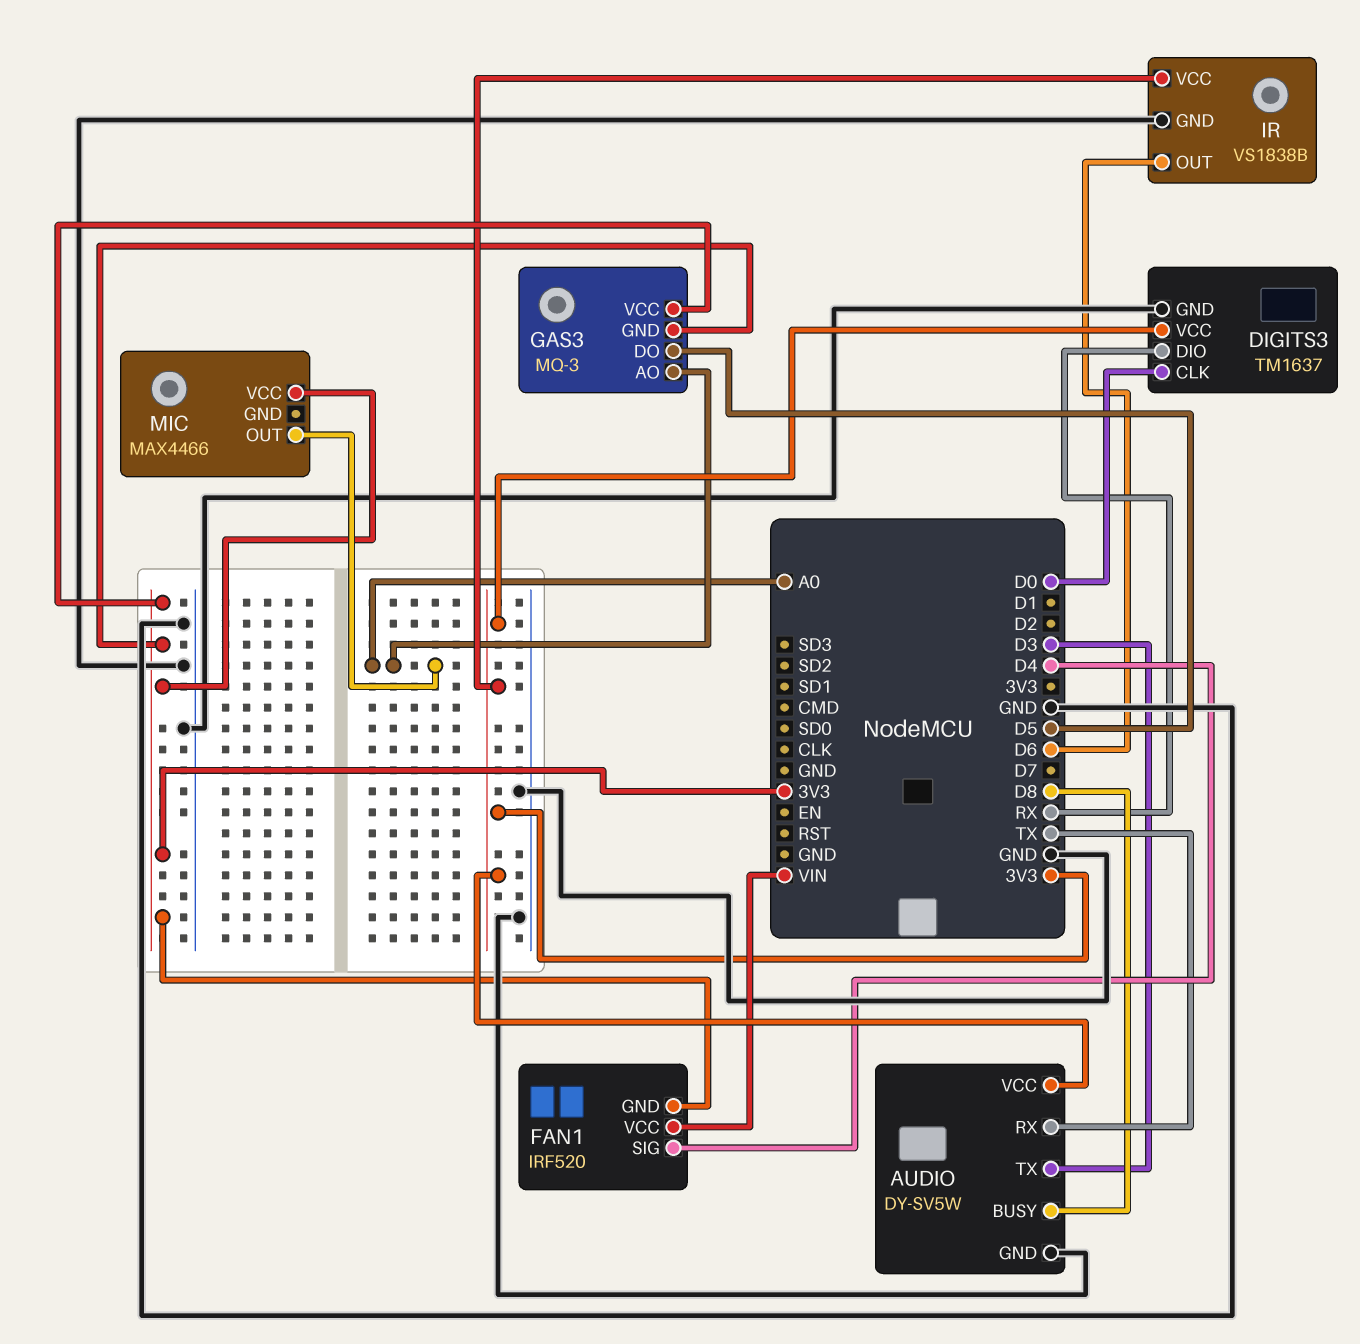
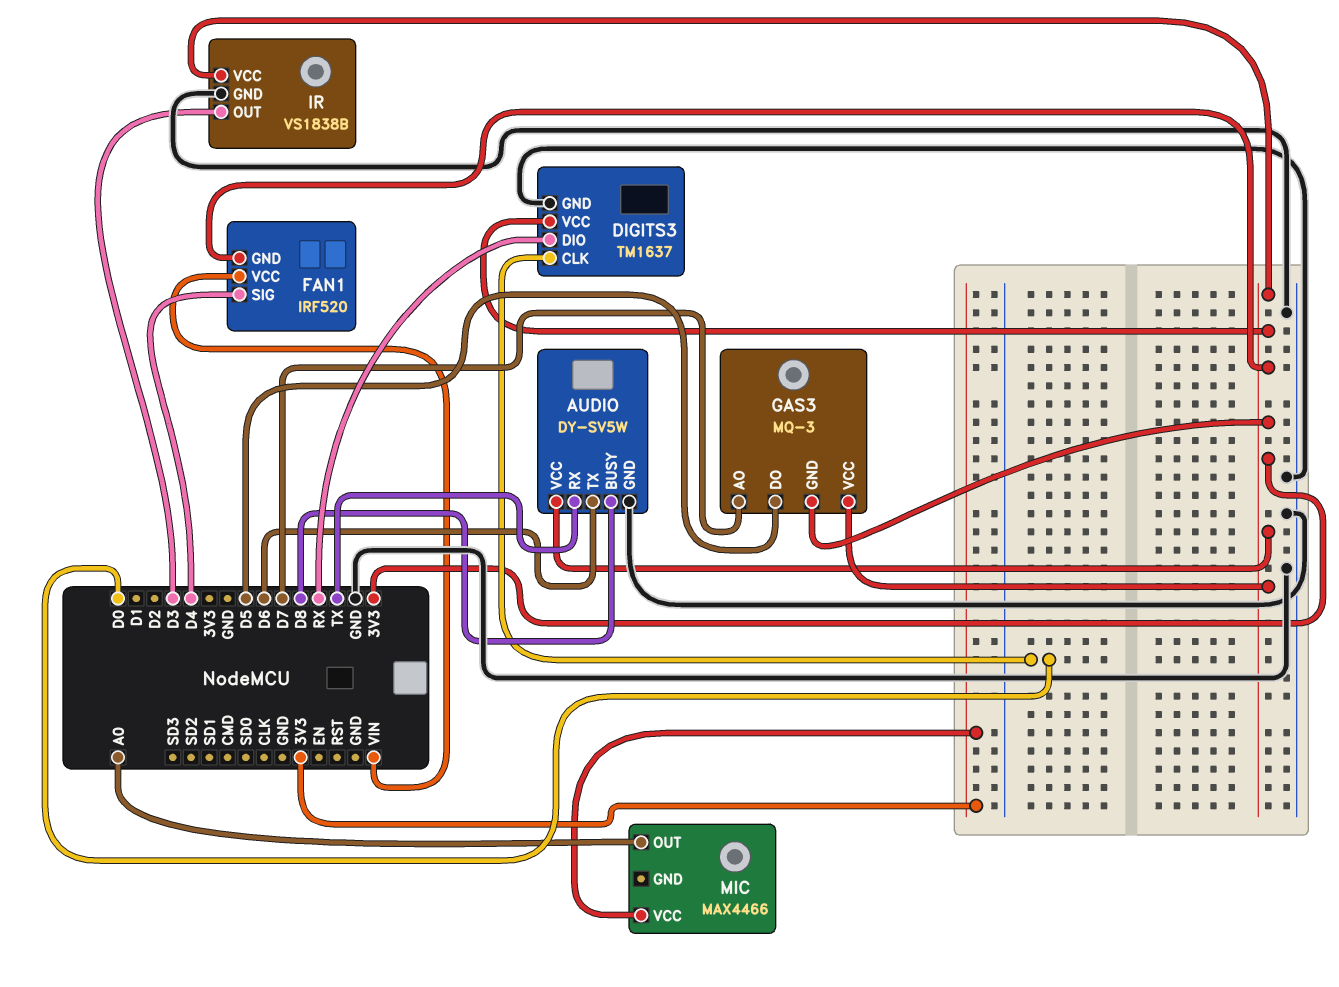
AUDIO pin TX: D3 -> D6
GAS3 pin AO: A0 -> D7
IR pin OUT: D6 -> D3

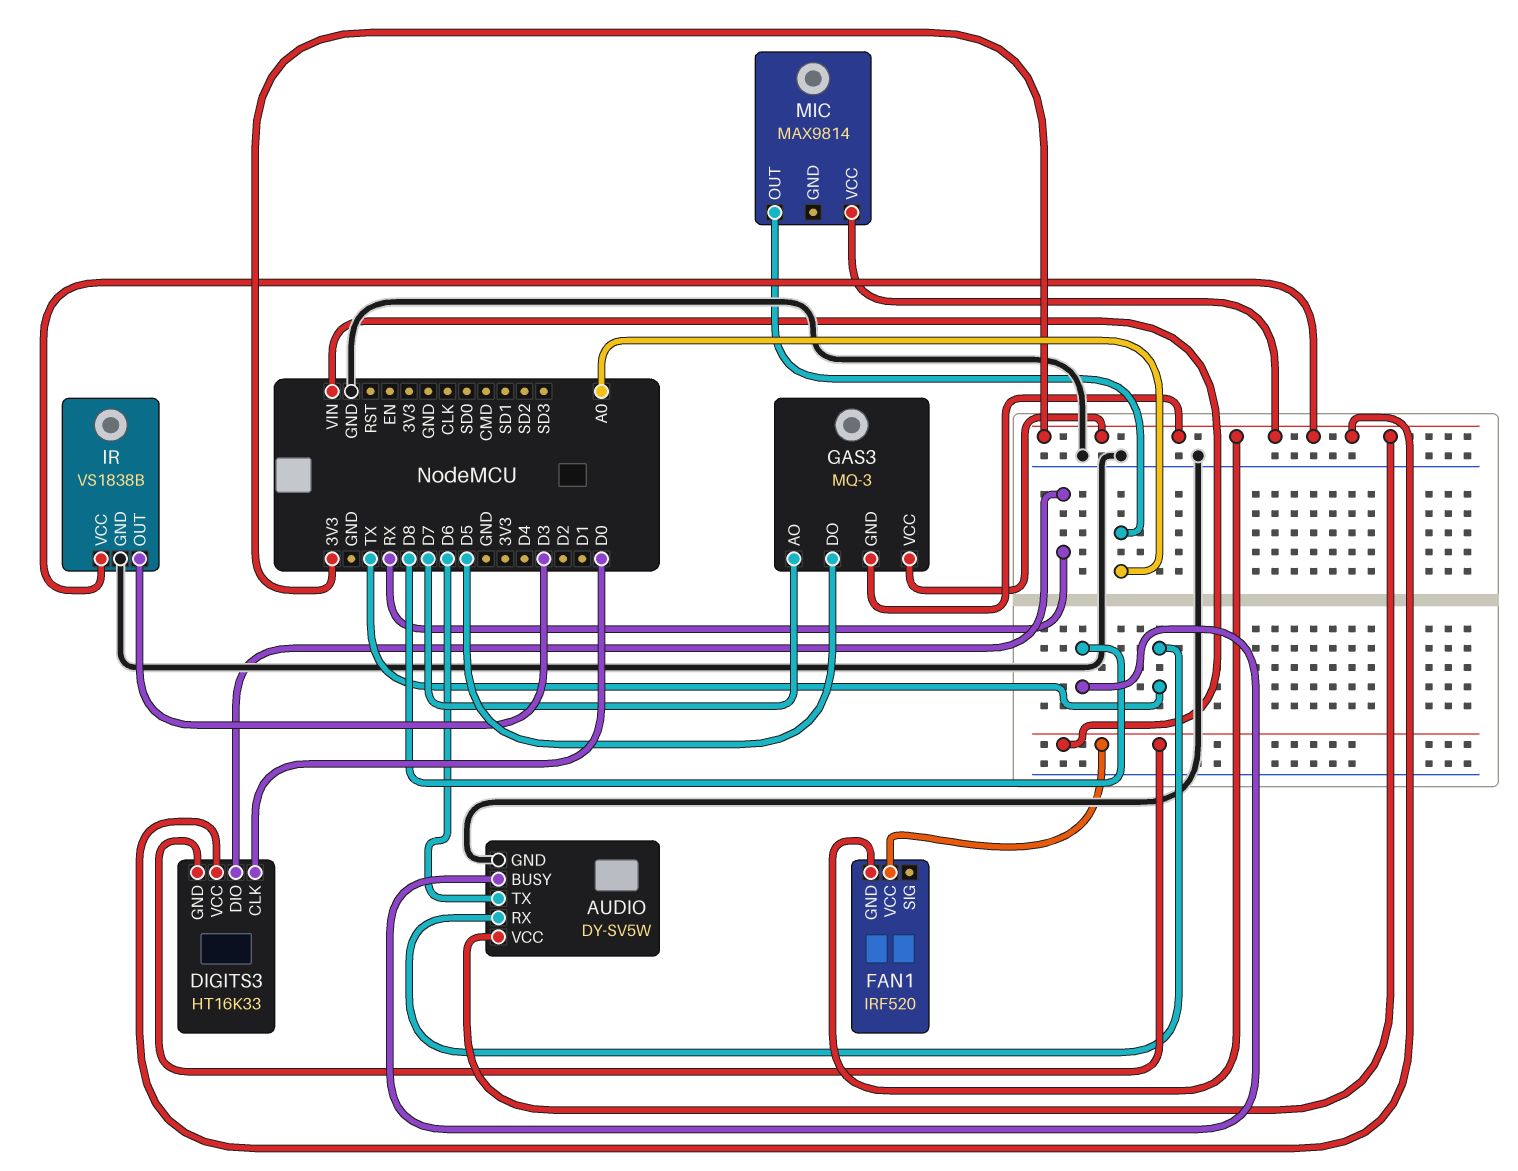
DIGITS3: TM1637 -> HT16K33
DIGITS3 pin GND: GND -> VIN
FAN1 pin SIG: D4 -> none
MIC: MAX4466 -> MAX9814

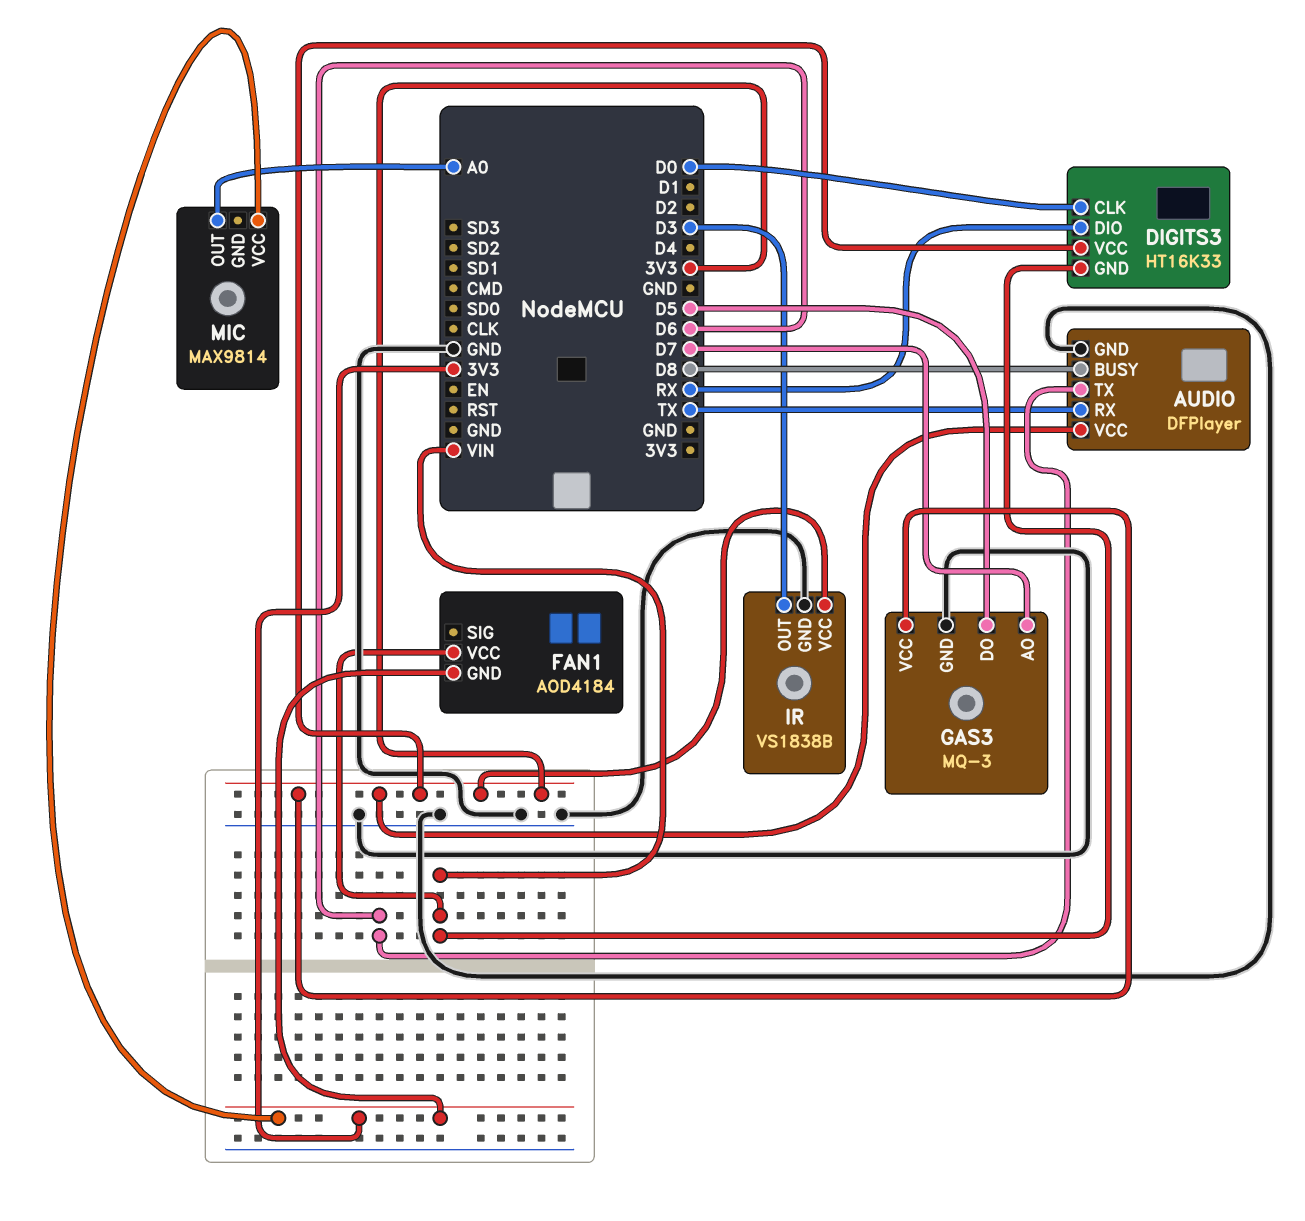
AUDIO: DY-SV5W -> DFPlayer
FAN1: IRF520 -> AOD4184
GAS3 pin GND: 3V3 -> GND

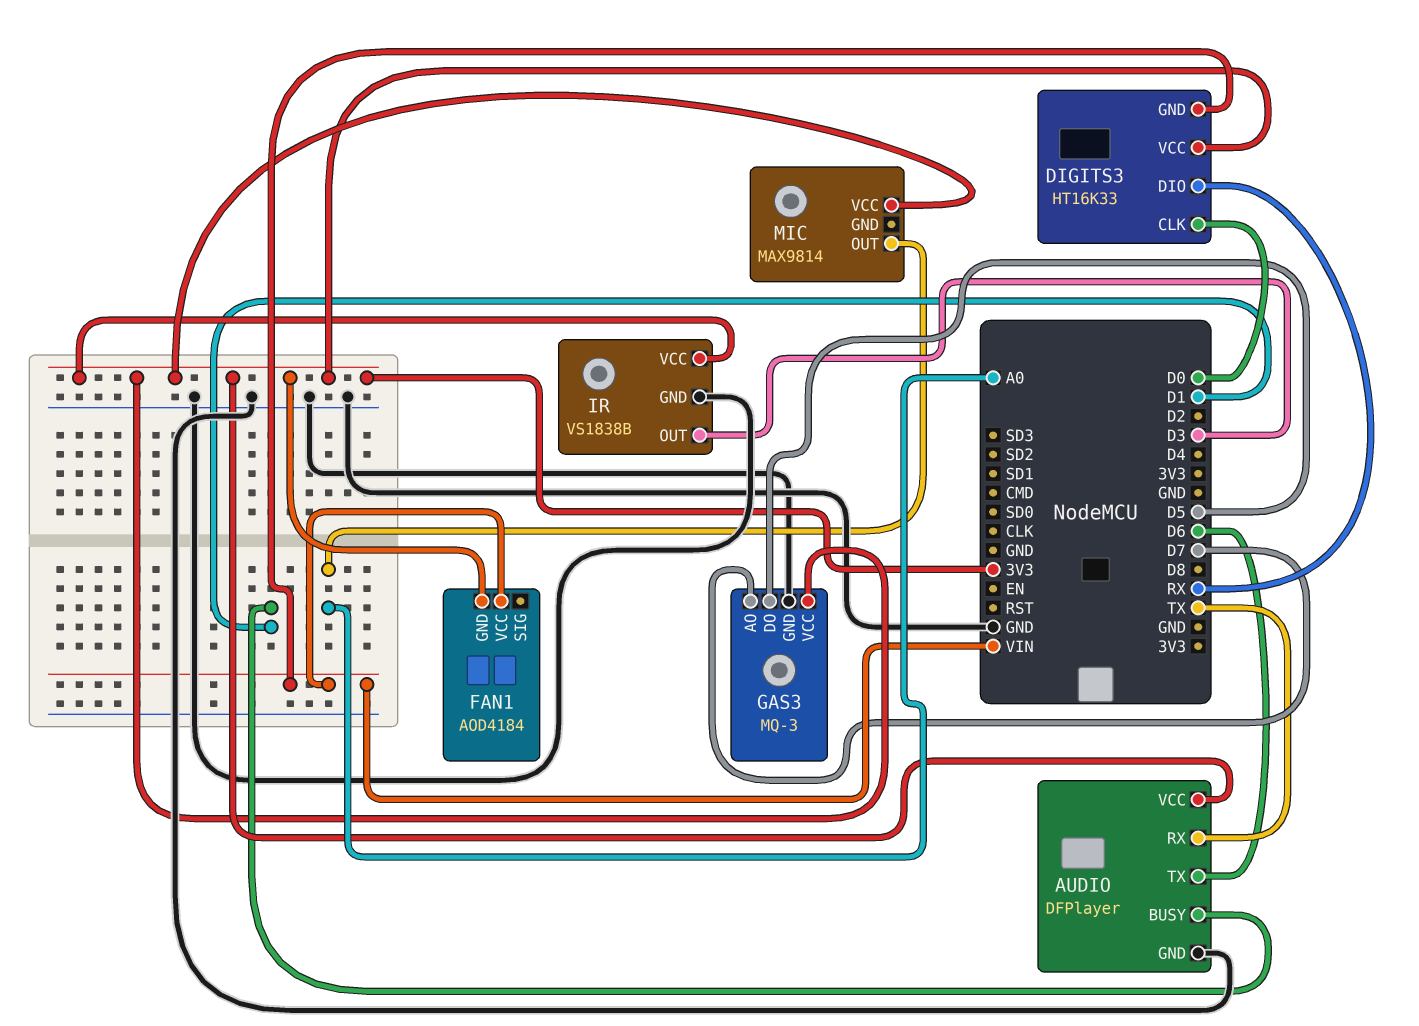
AUDIO pin BUSY: D8 -> D1

